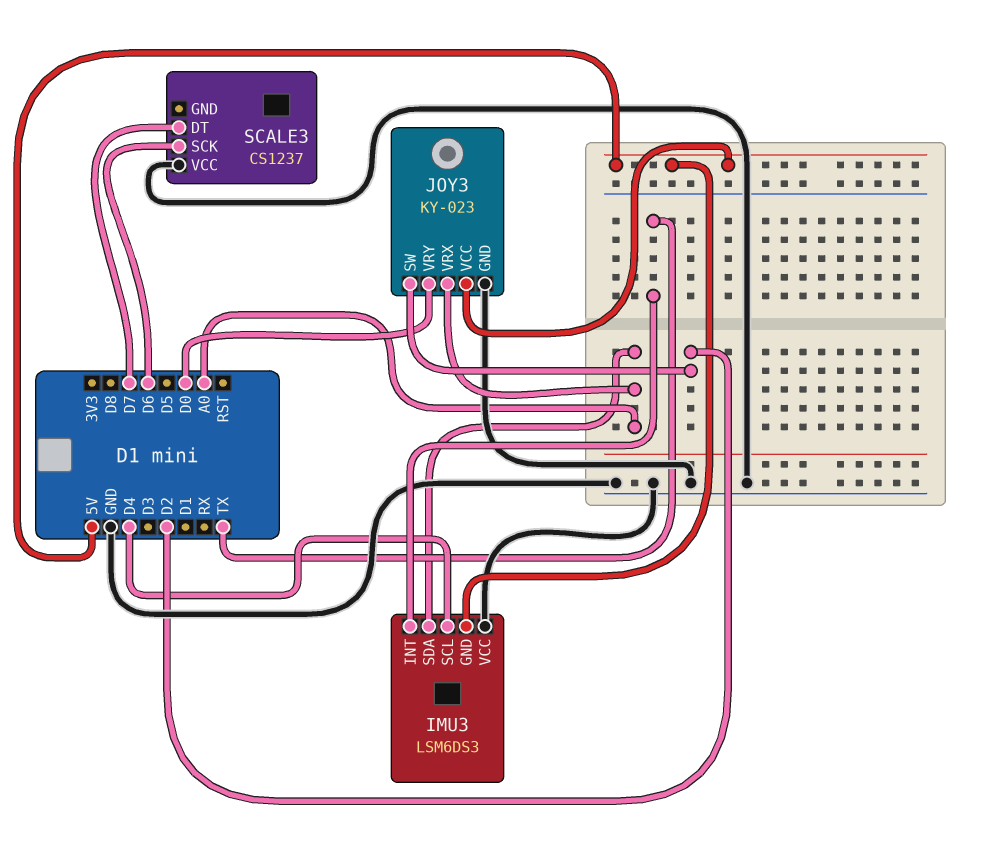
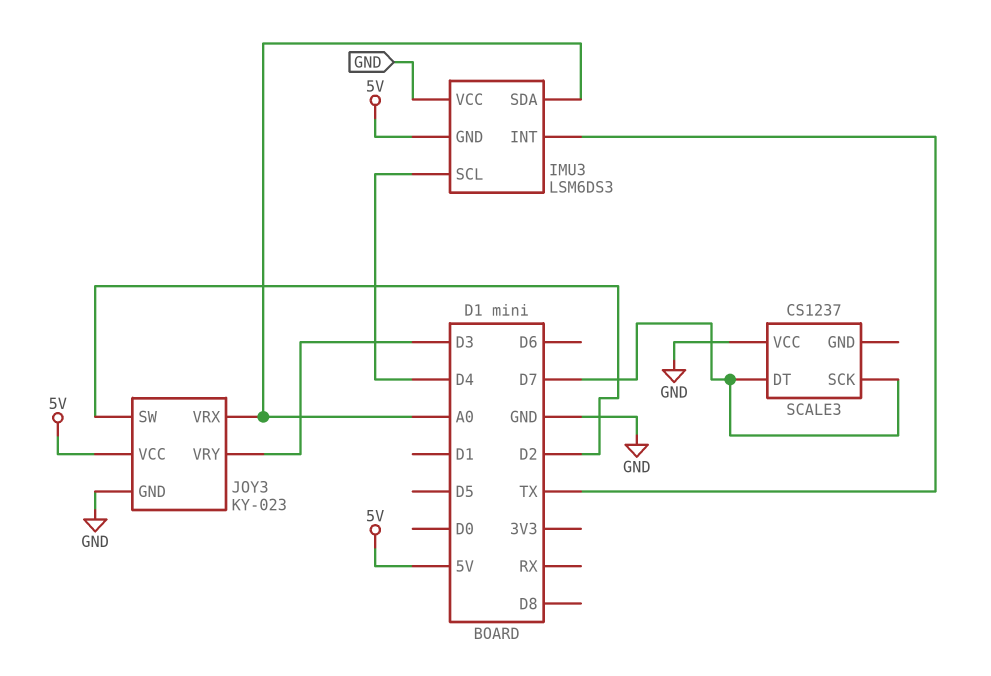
JOY3 pin VRY: D0 -> D3
SCALE3 pin SCK: D6 -> D7

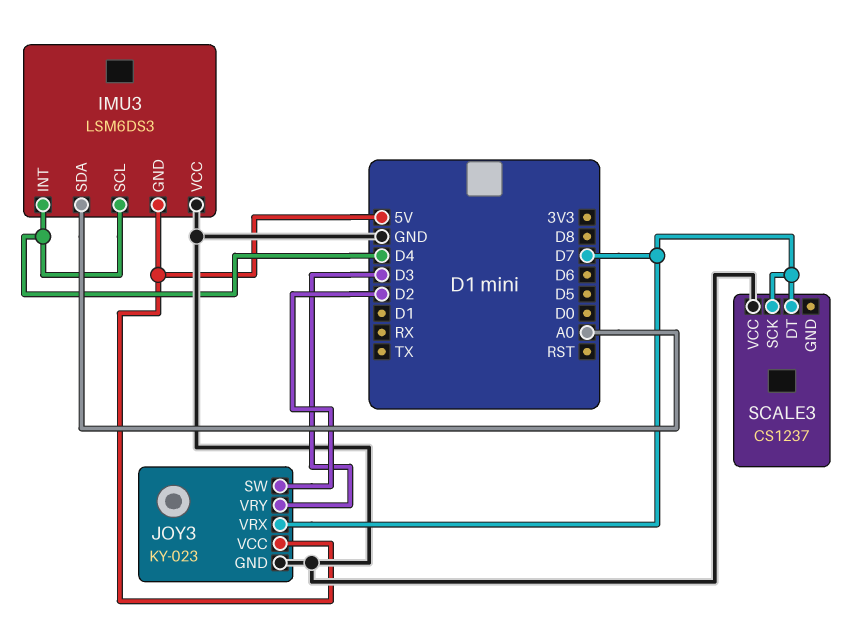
IMU3 pin INT: TX -> D4
JOY3 pin VRX: A0 -> D7

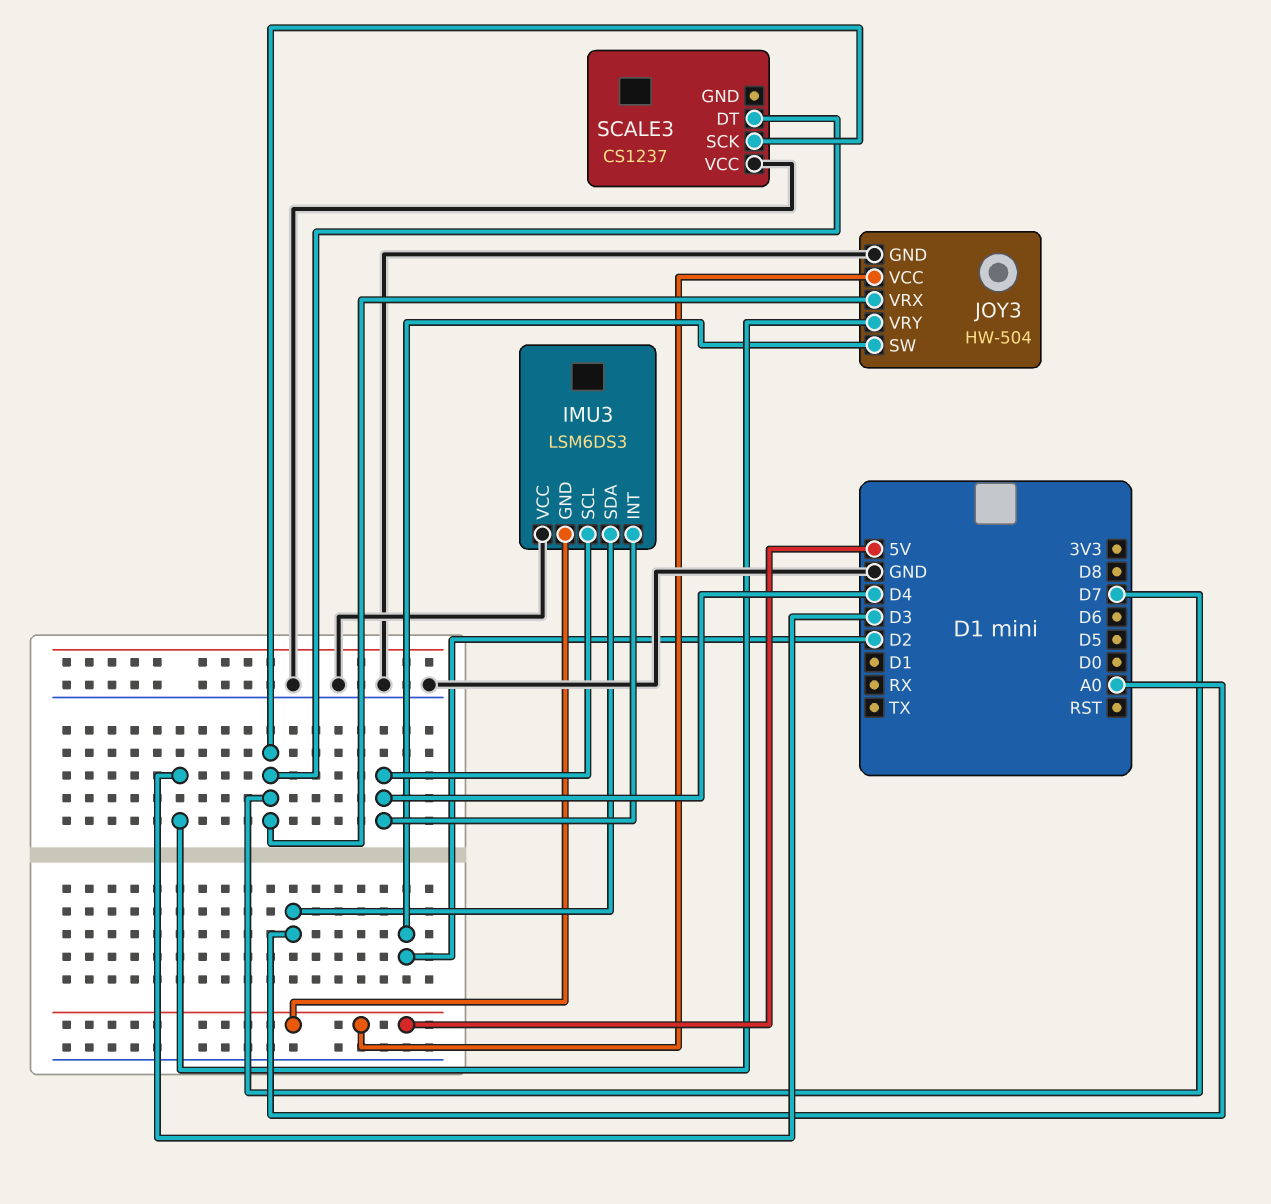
JOY3: KY-023 -> HW-504

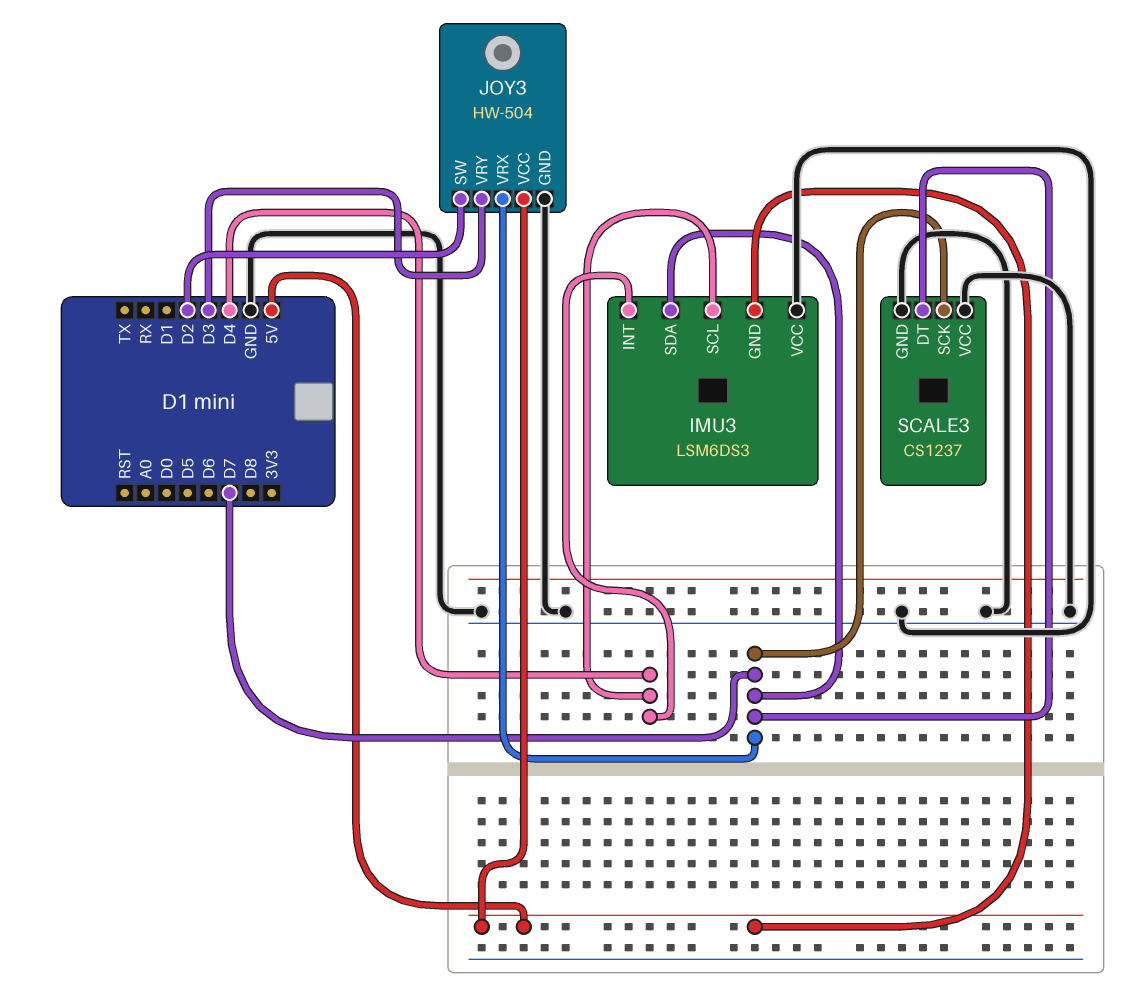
IMU3 pin SDA: A0 -> D7
SCALE3 pin GND: none -> GND

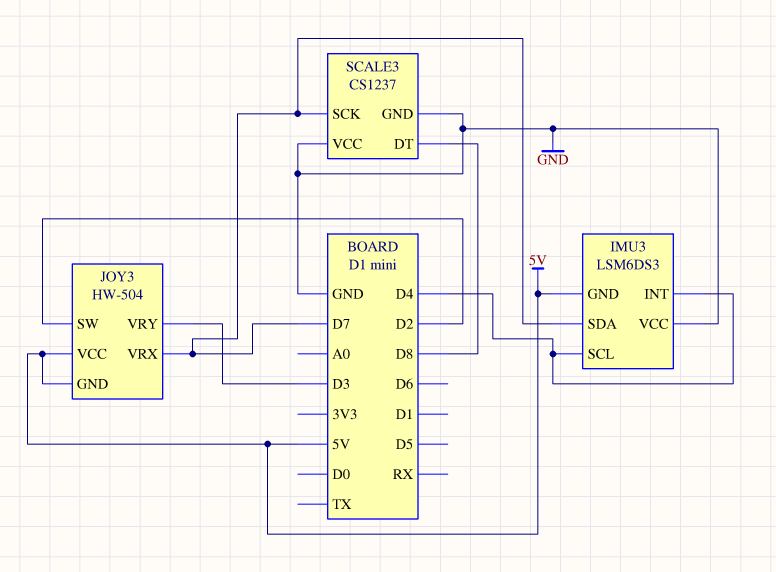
JOY3 pin GND: GND -> 5V
SCALE3 pin DT: D7 -> D8

